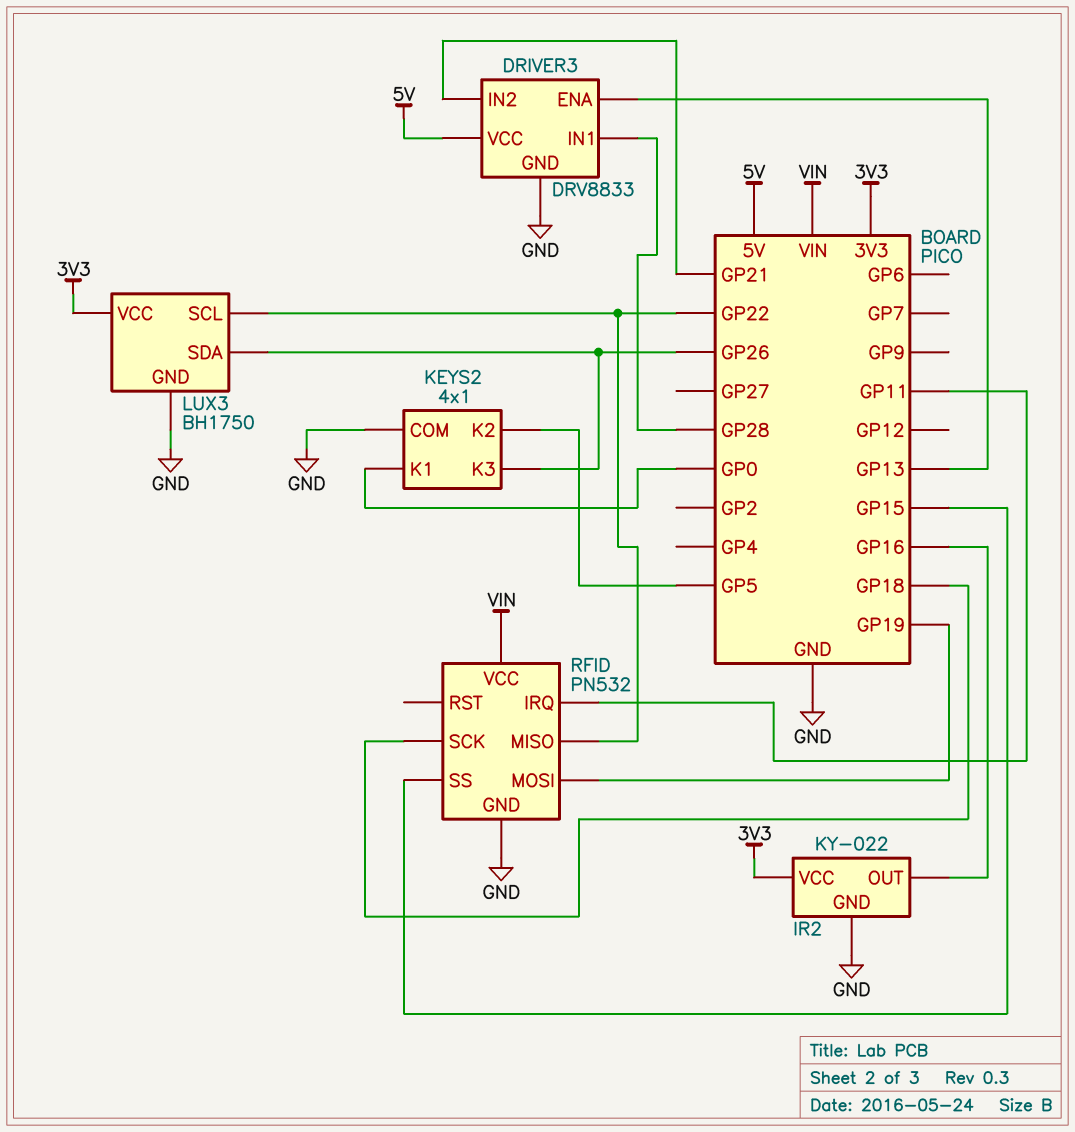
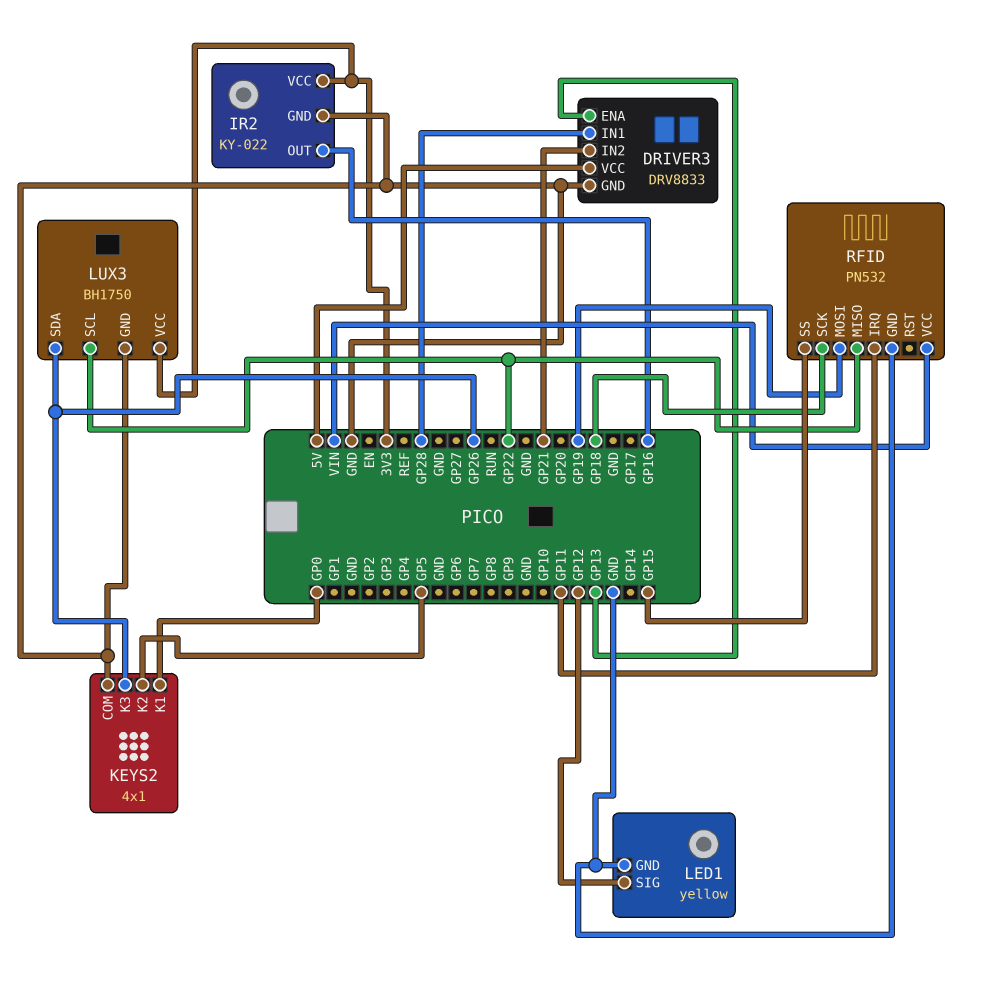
LED1: none -> yellow
LED1 pin GND: none -> GND
LED1 pin SIG: none -> GP12

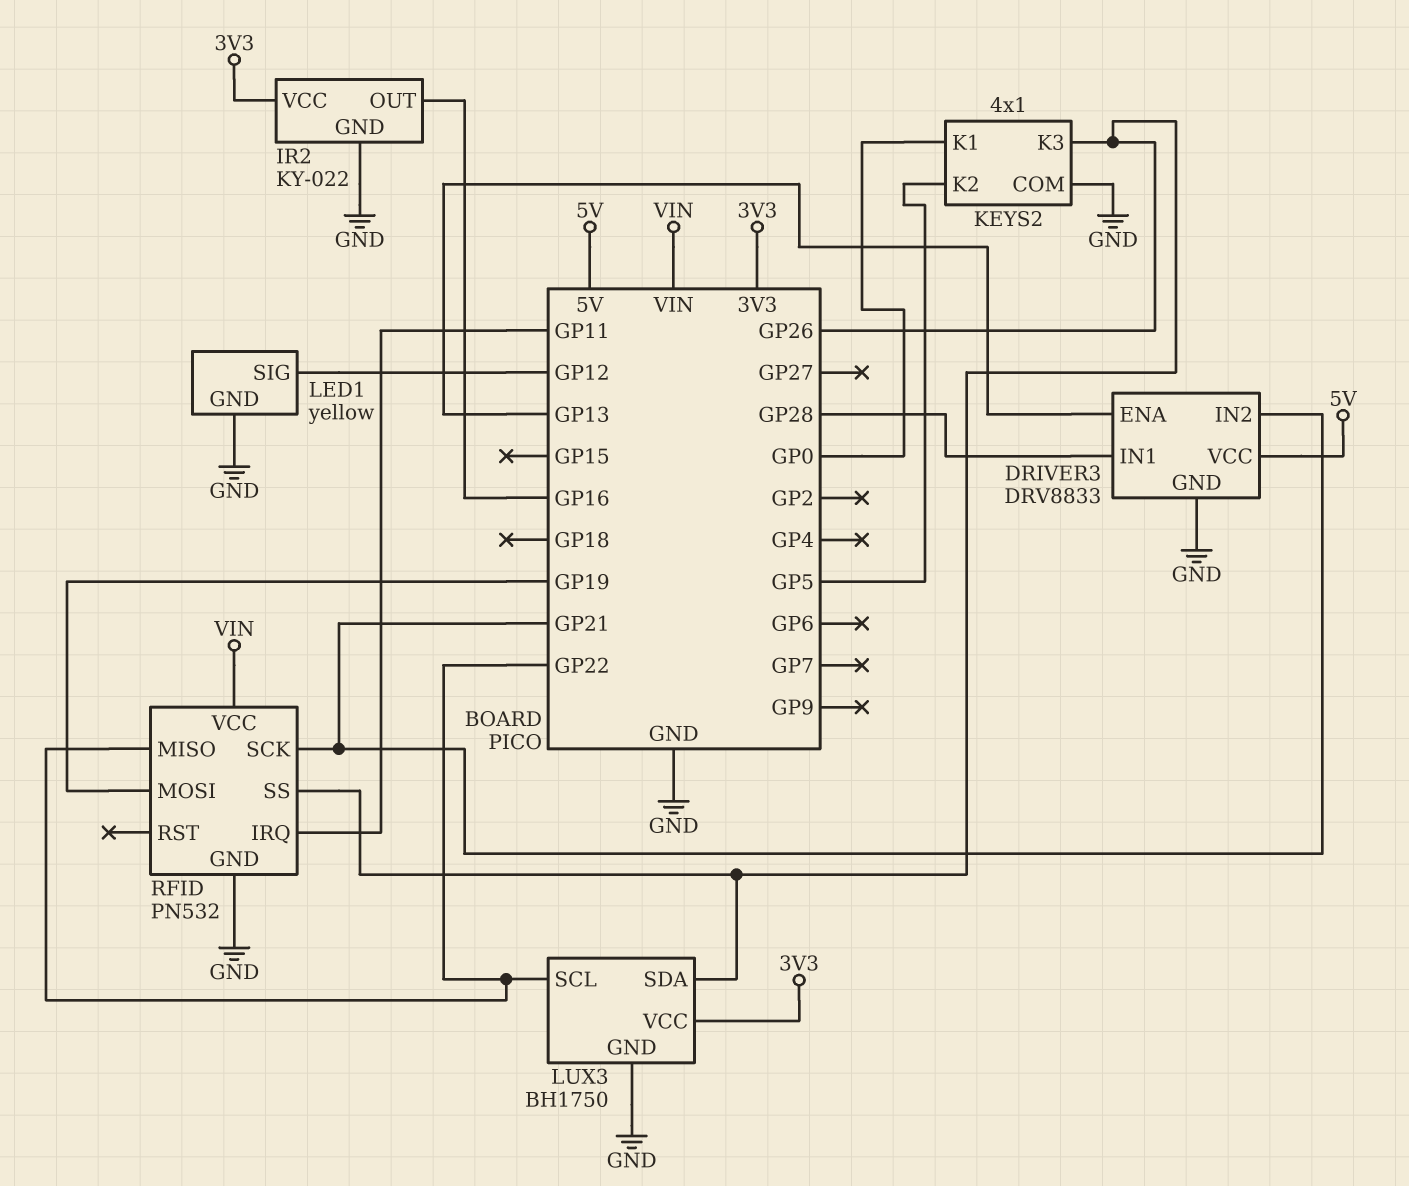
RFID pin SCK: GP18 -> GP21
RFID pin SS: GP15 -> GP26

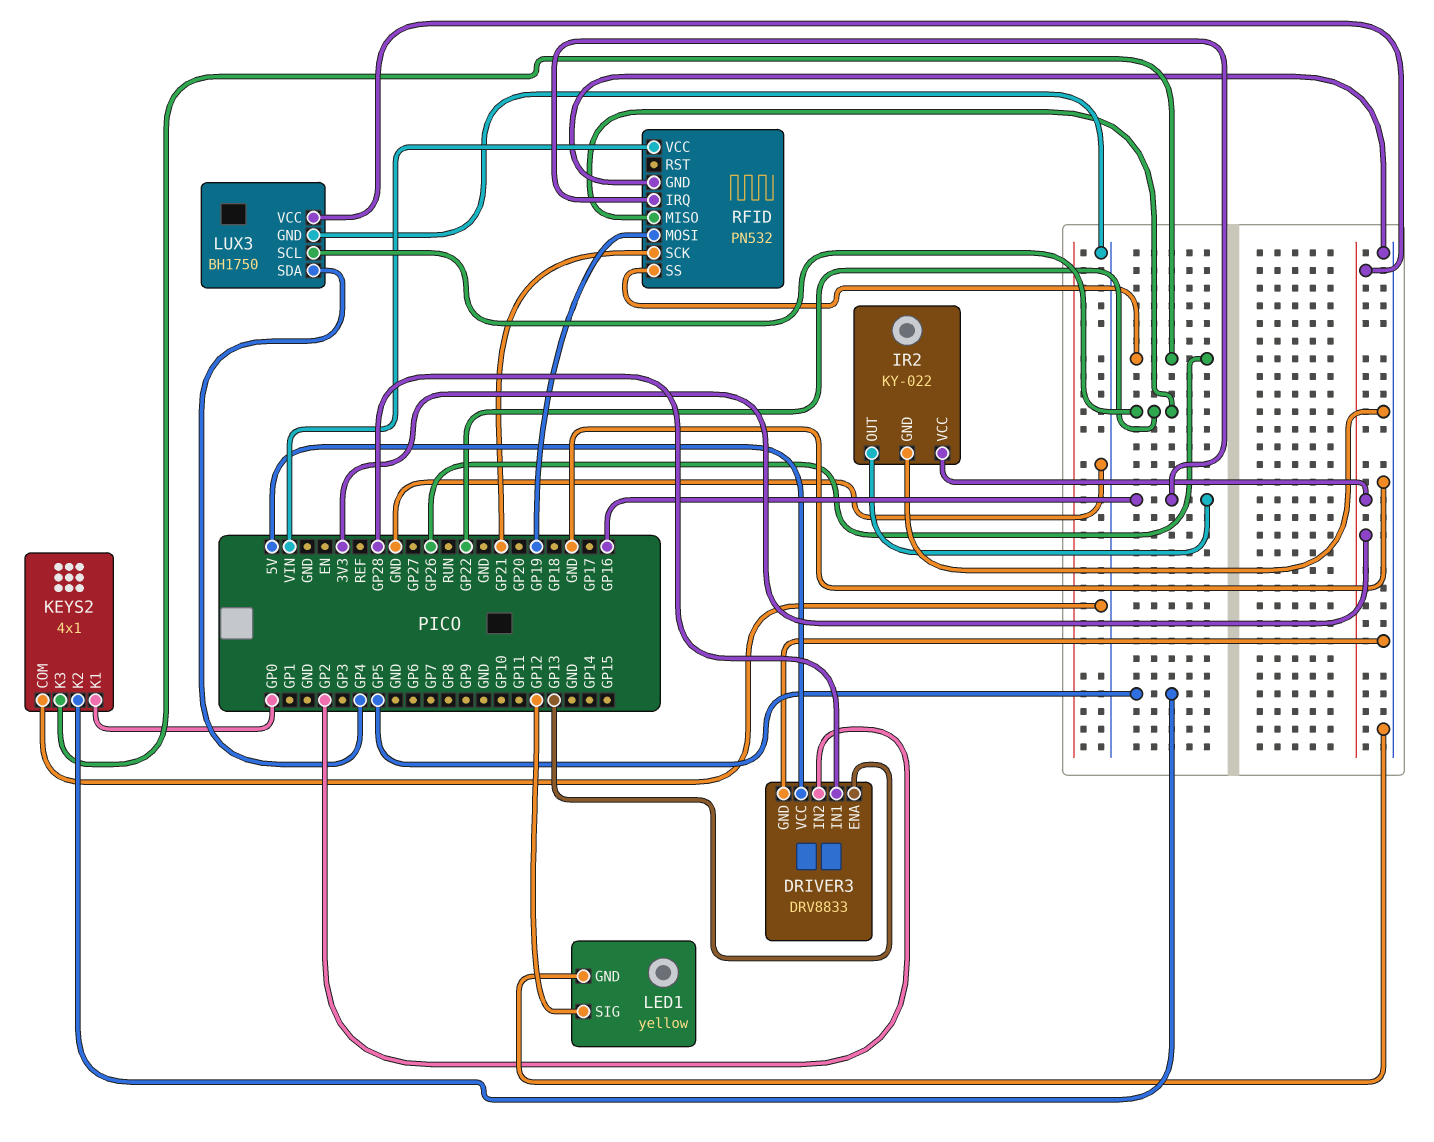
DRIVER3 pin IN2: GP21 -> GP2
LUX3 pin SDA: GP26 -> GP4
RFID pin IRQ: GP11 -> GP16

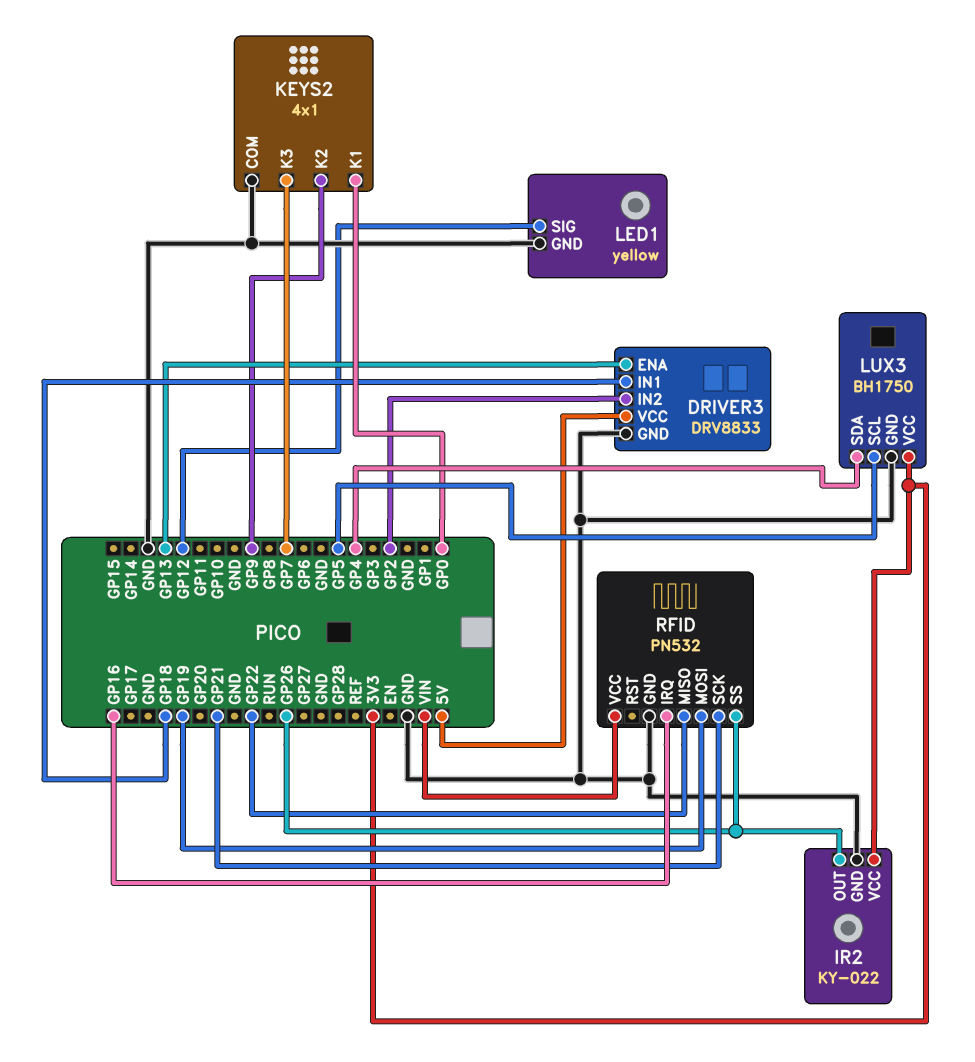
DRIVER3 pin IN1: GP28 -> GP18
IR2 pin OUT: GP16 -> GP26
KEYS2 pin K2: GP5 -> GP9
KEYS2 pin K3: GP26 -> GP7
LUX3 pin SCL: GP22 -> GP5

